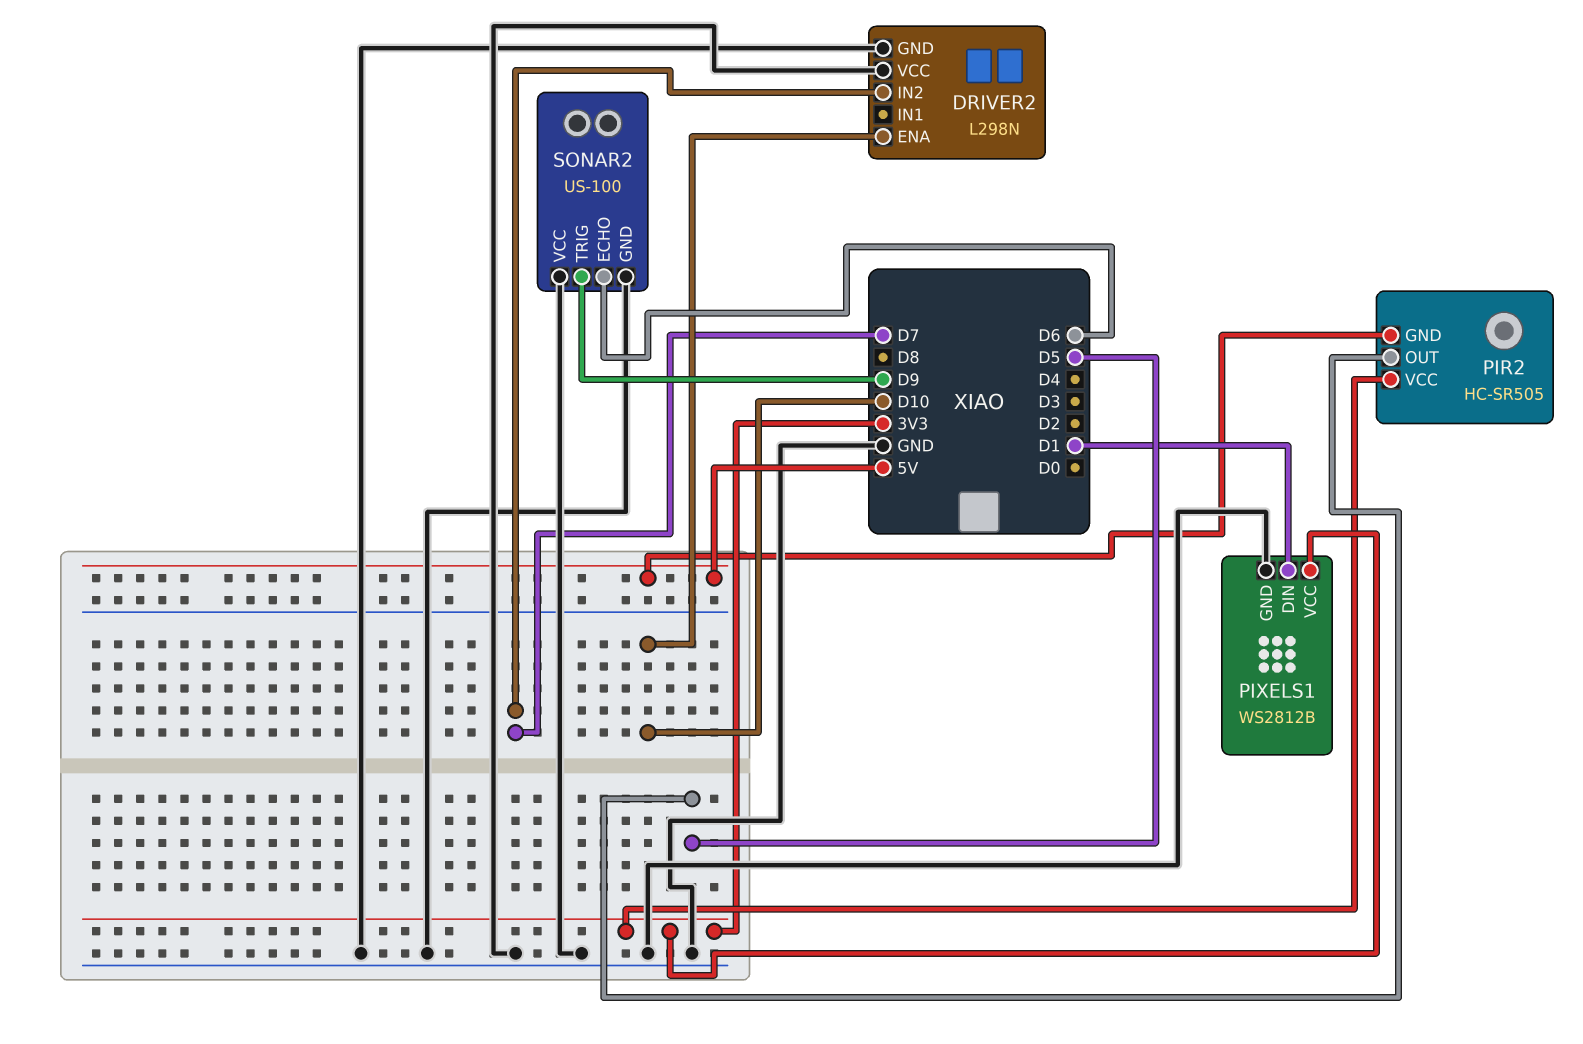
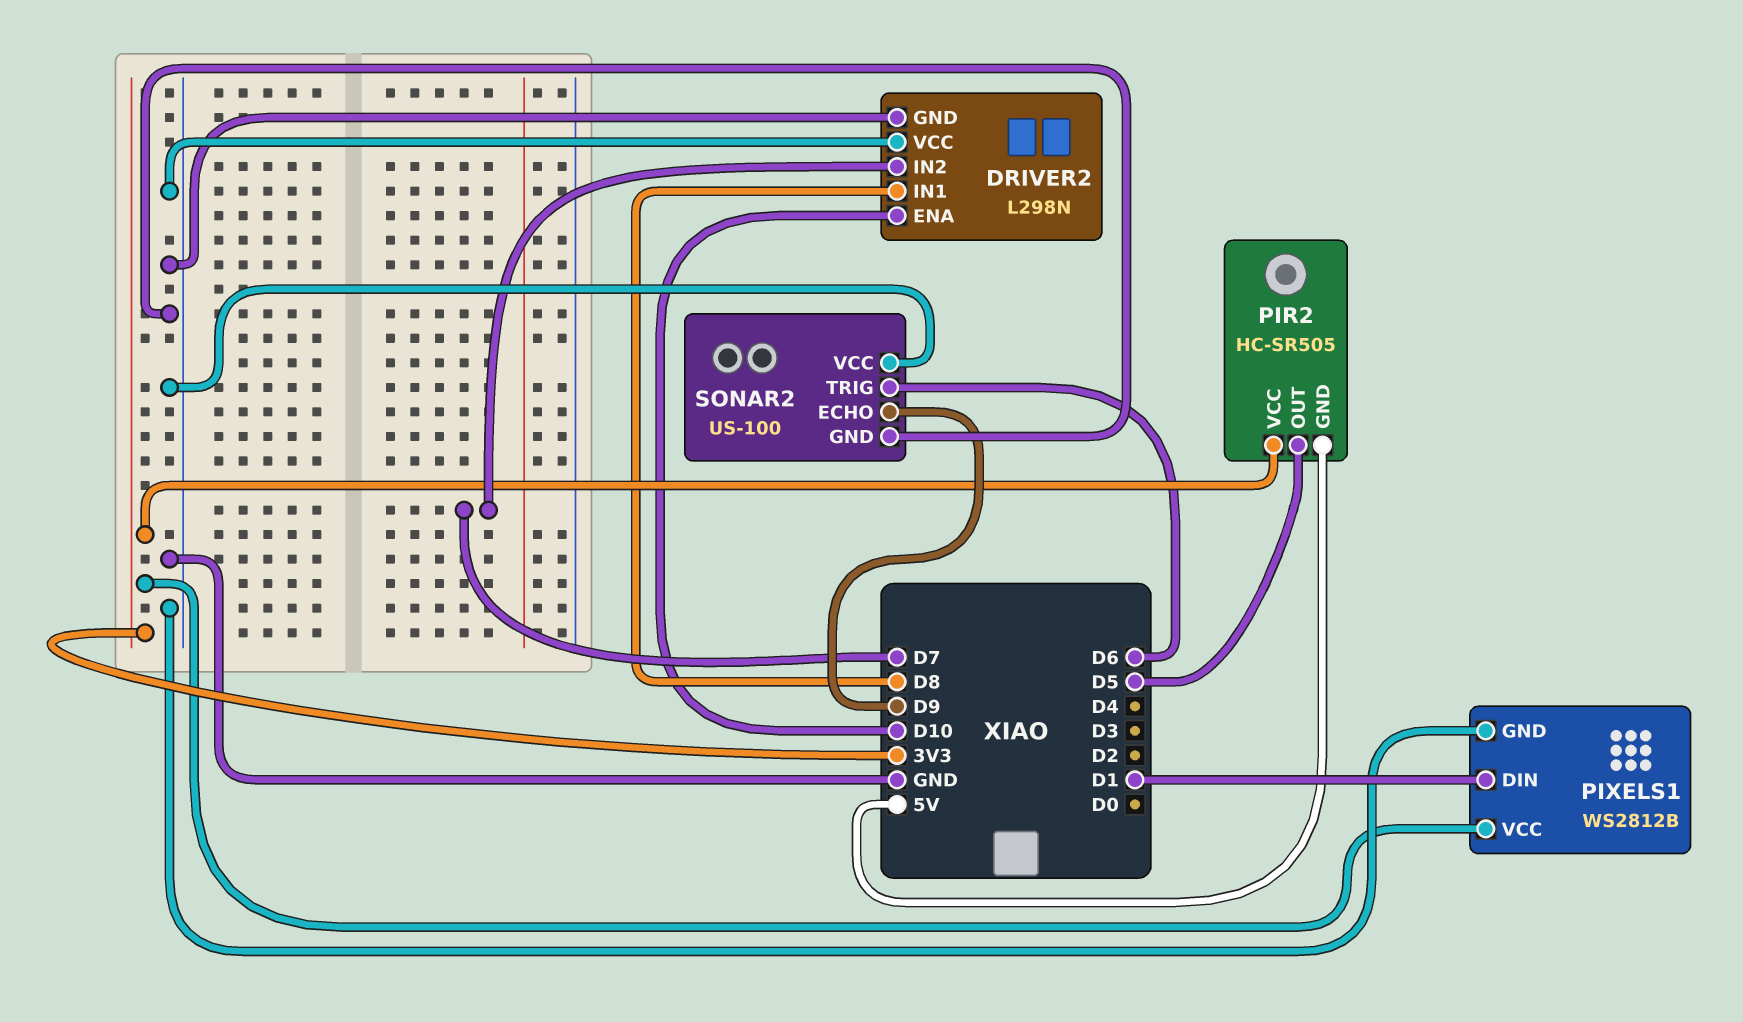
DRIVER2 pin IN1: none -> D8
SONAR2 pin ECHO: D6 -> D9
SONAR2 pin TRIG: D9 -> D6

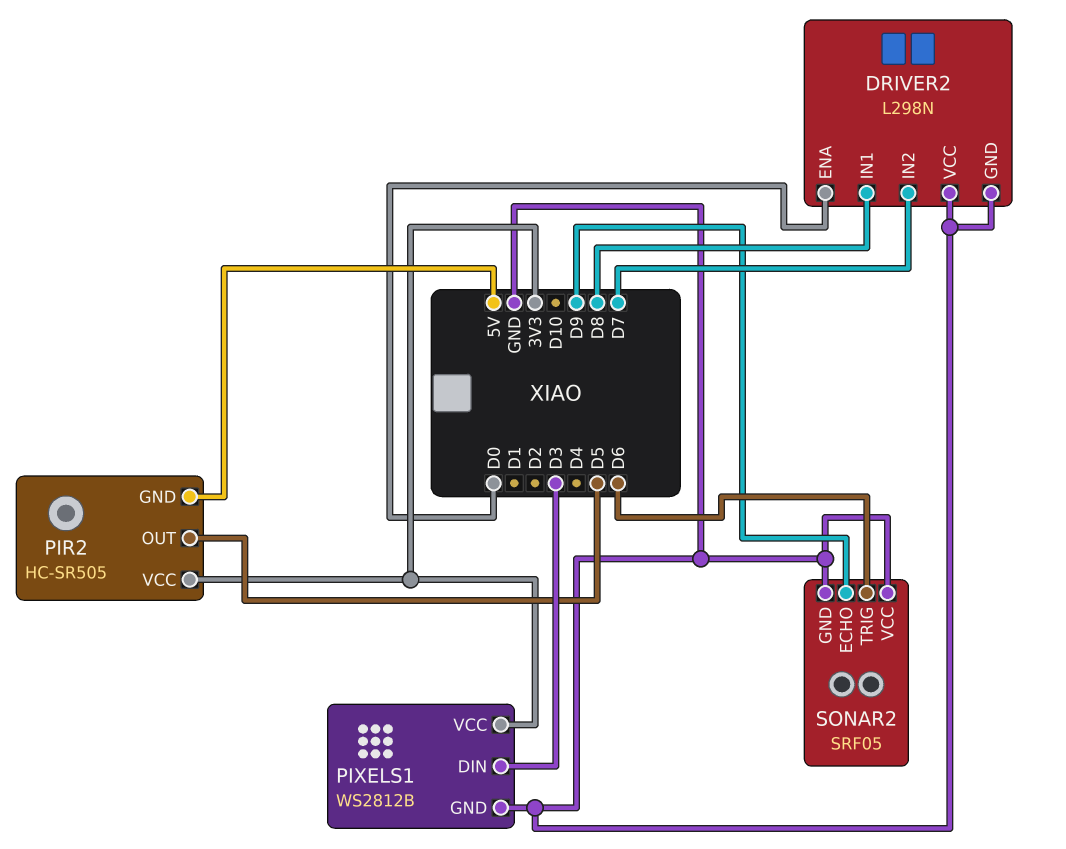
DRIVER2 pin ENA: D10 -> D0
PIXELS1 pin DIN: D1 -> D3
SONAR2: US-100 -> SRF05

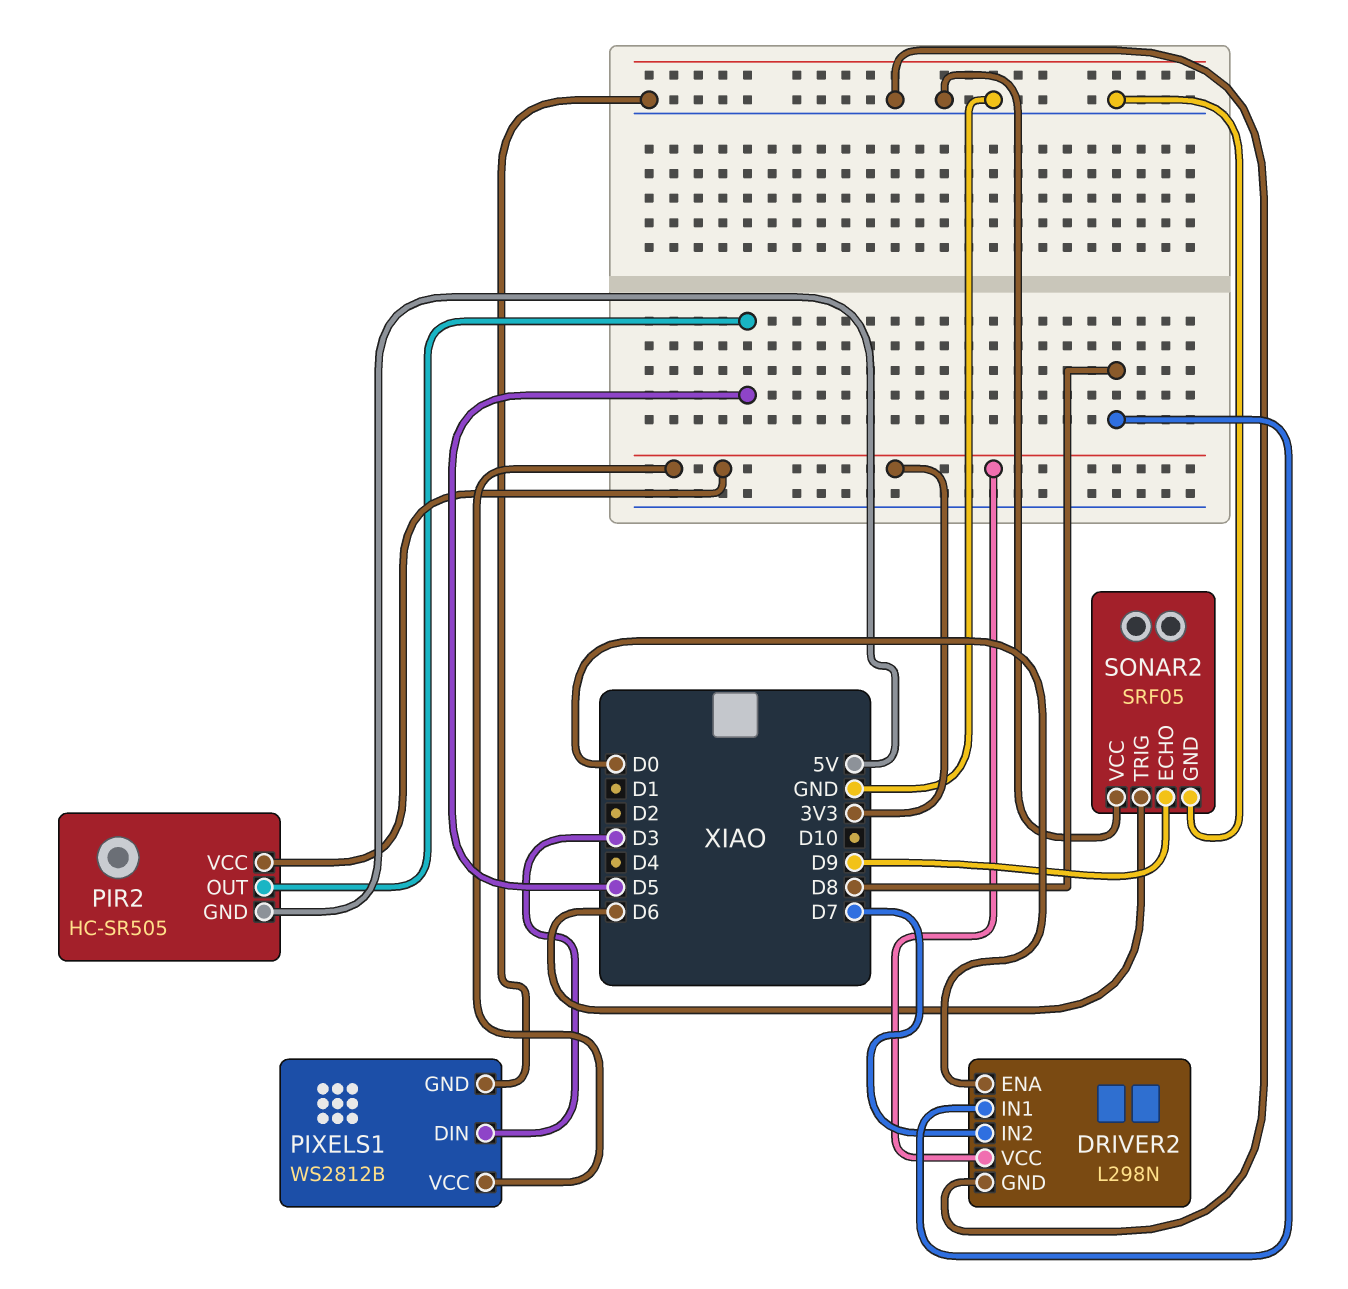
DRIVER2 pin VCC: GND -> 3V3

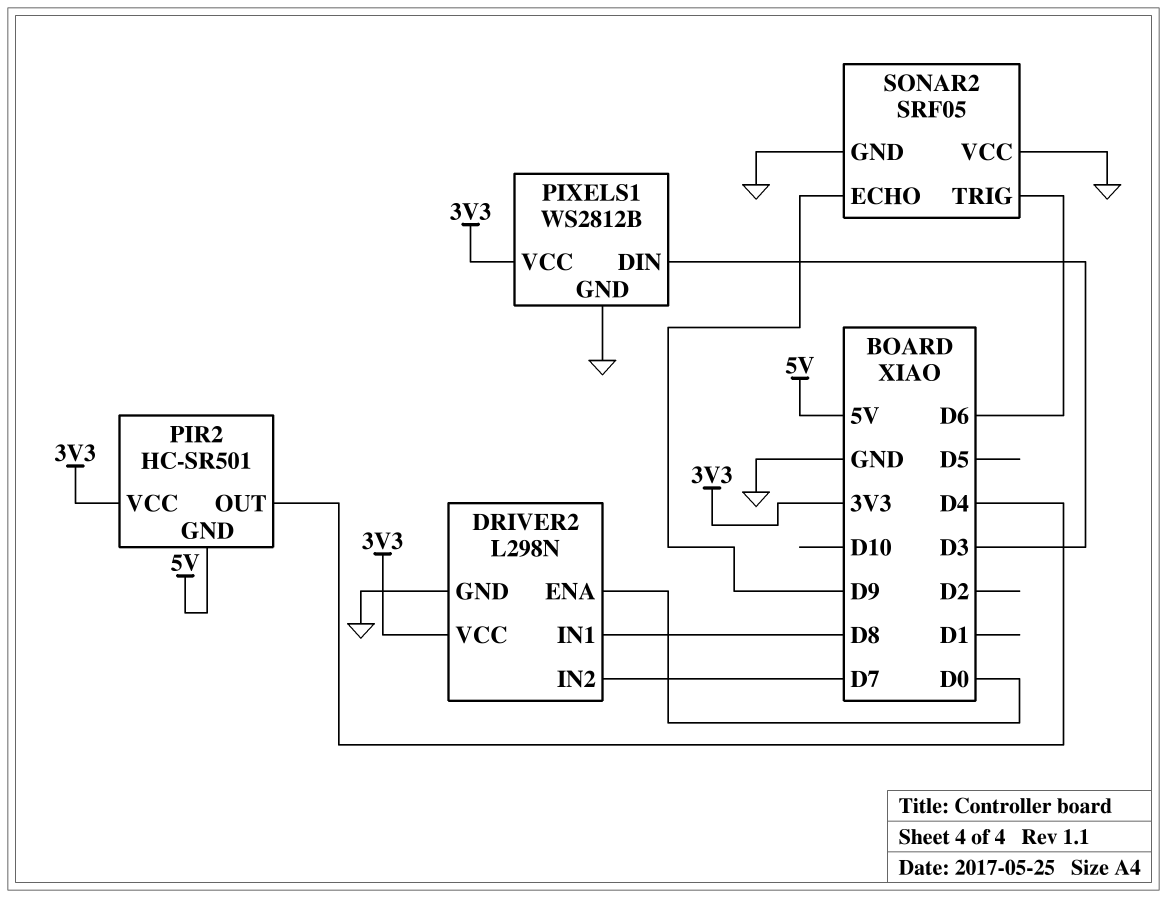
PIR2: HC-SR505 -> HC-SR501
PIR2 pin OUT: D5 -> D4

